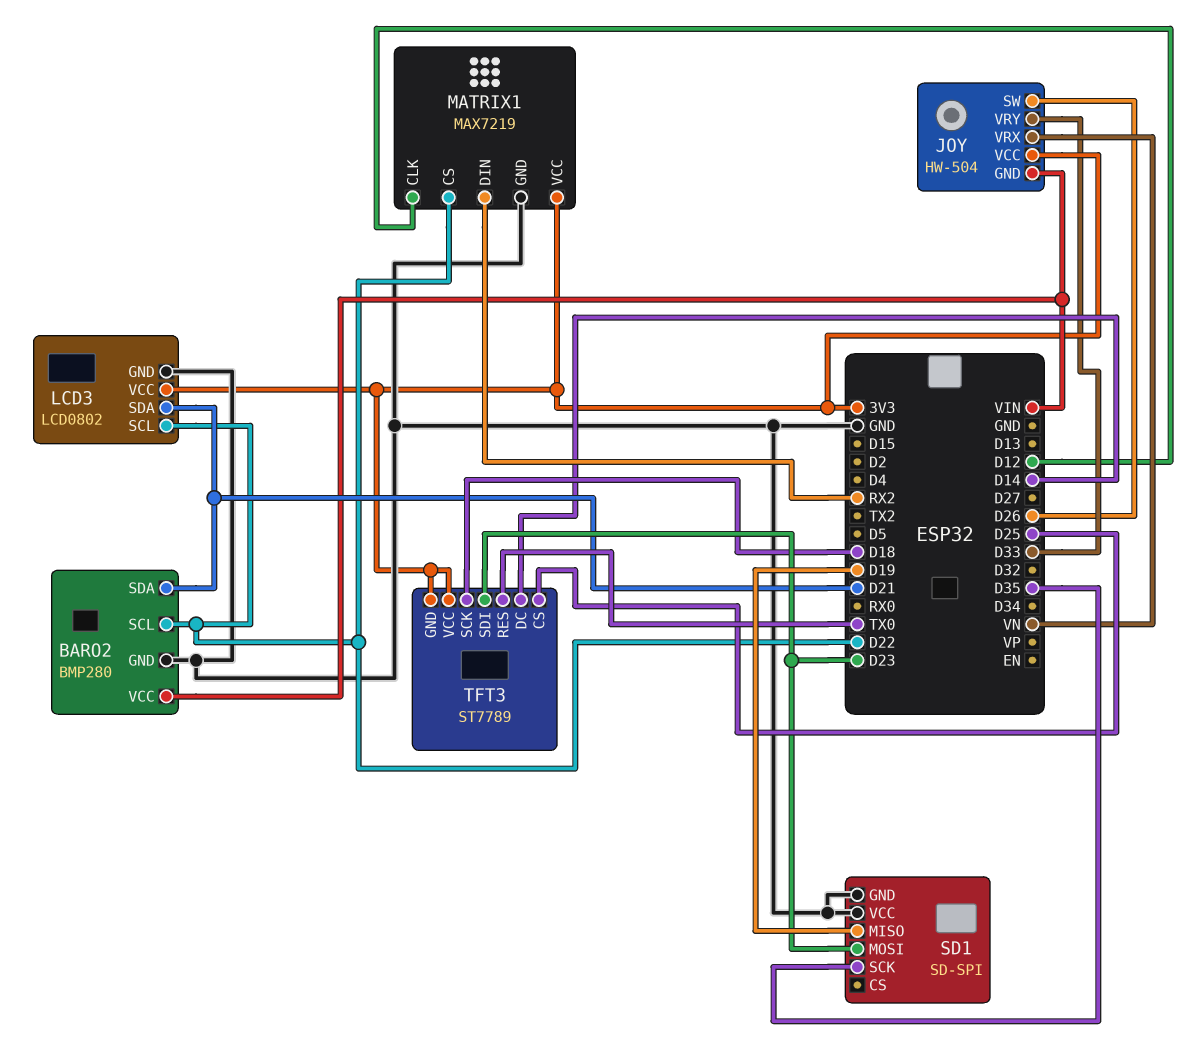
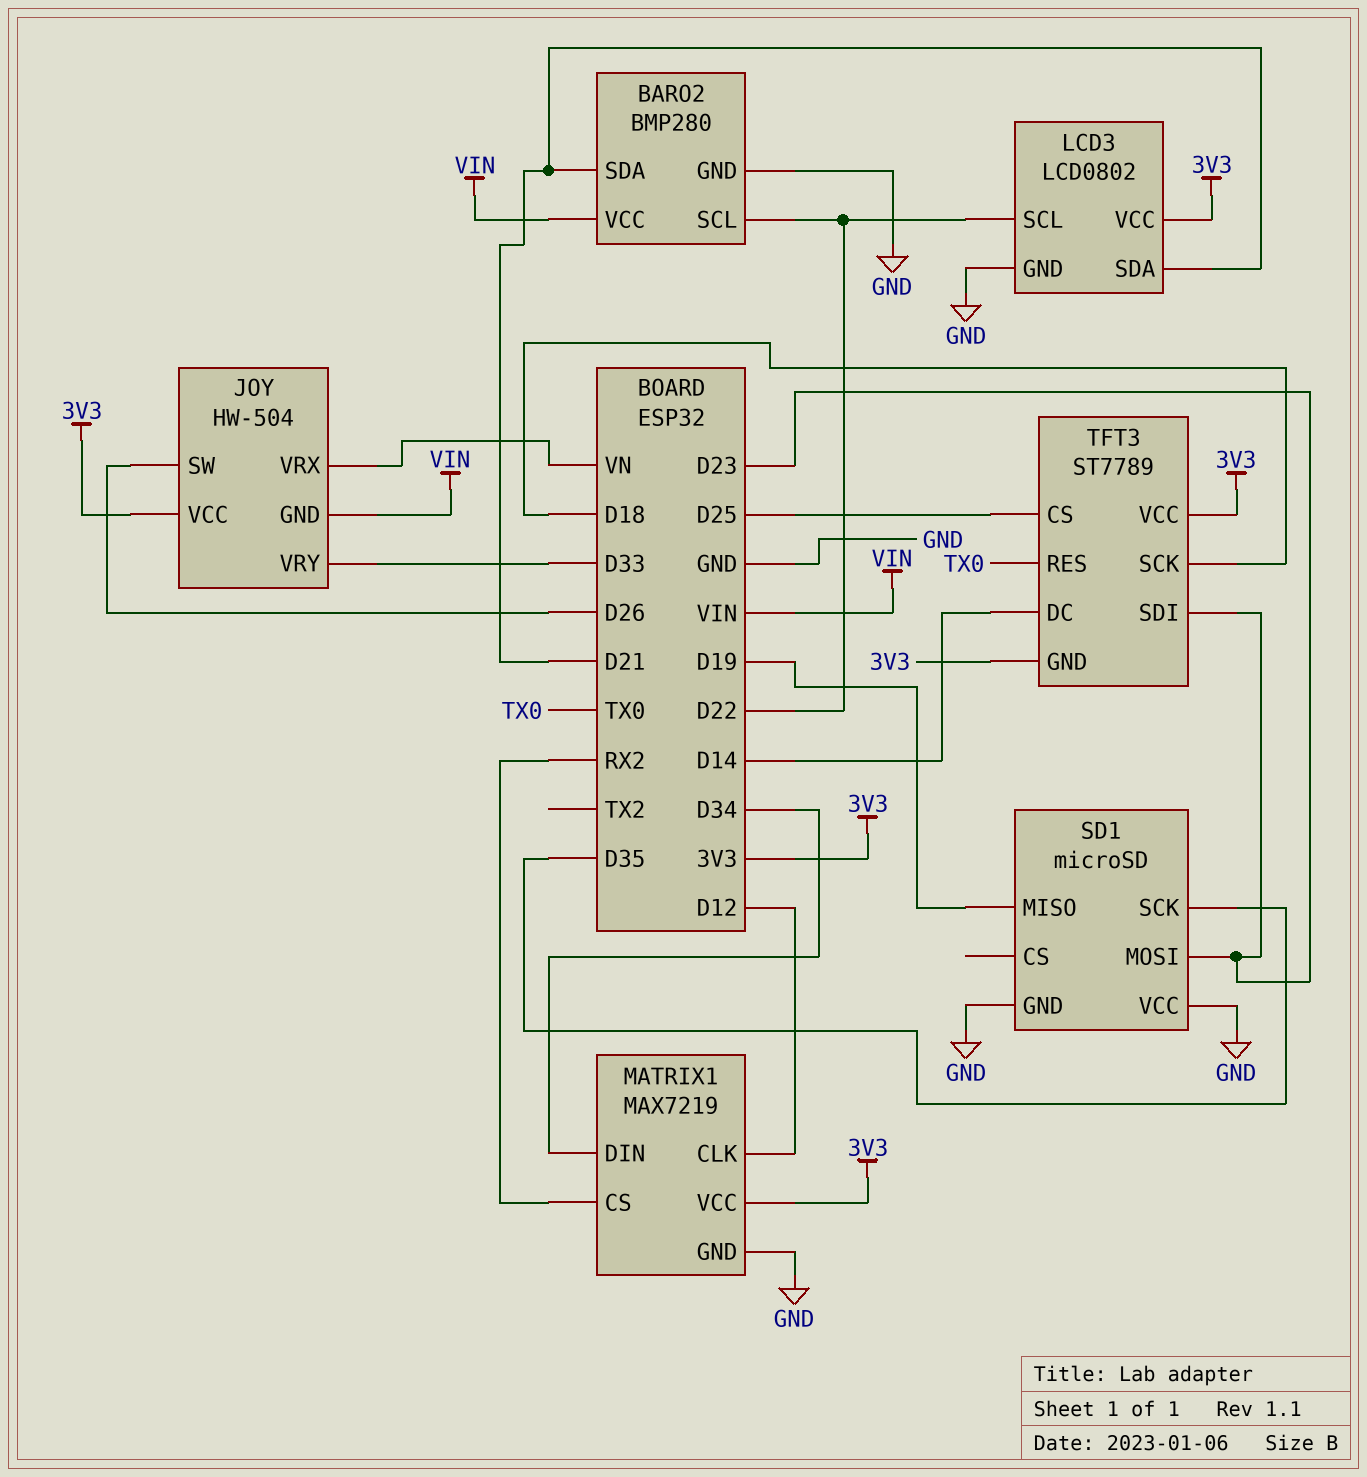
MATRIX1 pin CS: D22 -> RX2
MATRIX1 pin DIN: RX2 -> D34
SD1: SD-SPI -> microSD

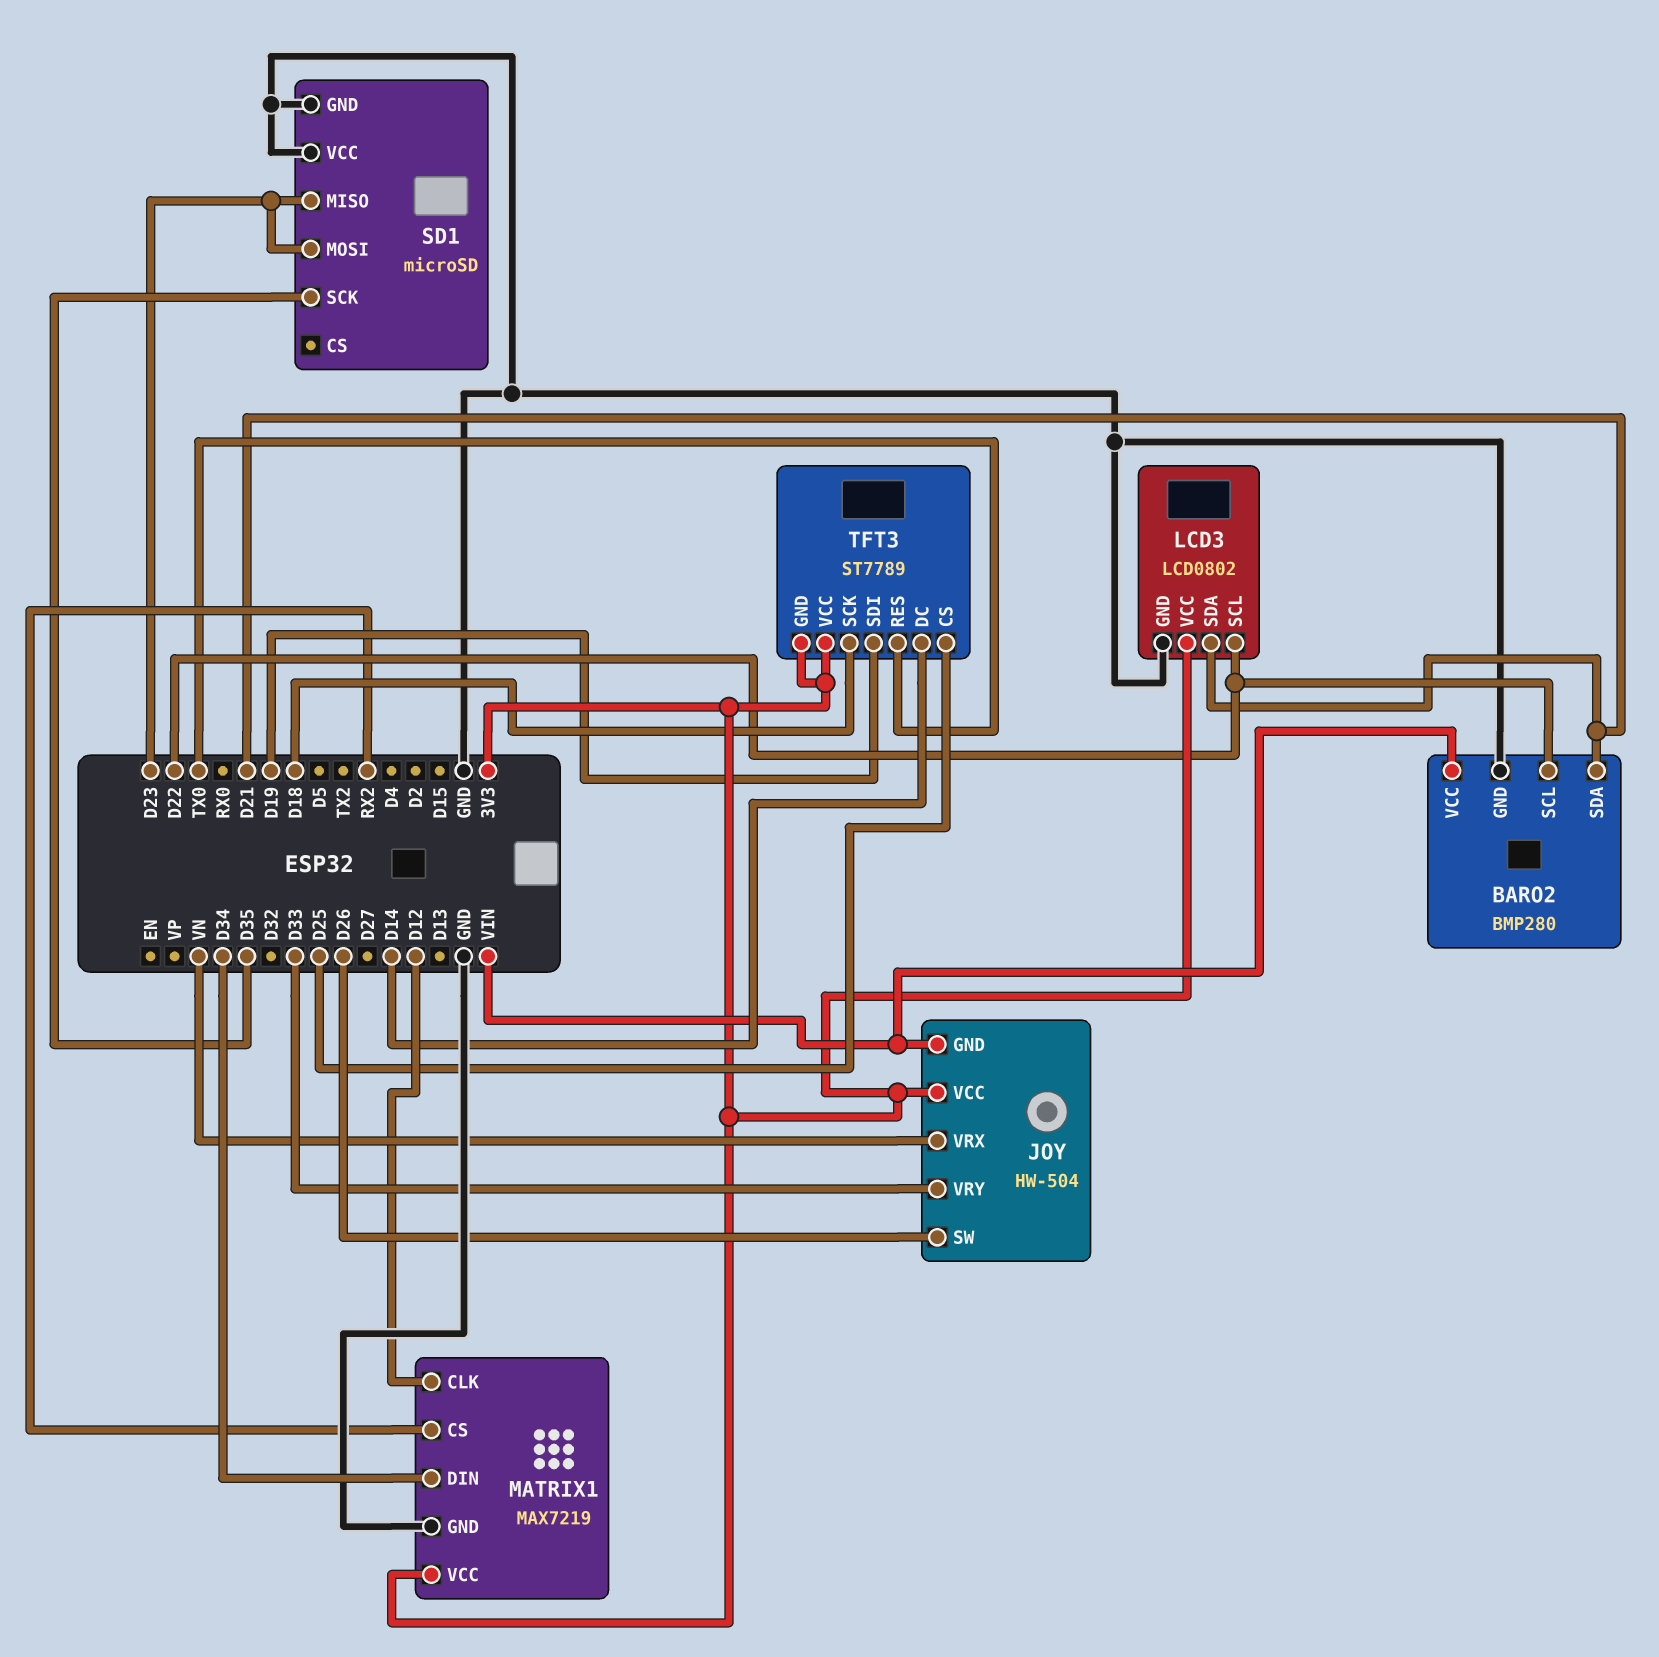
SD1 pin MISO: D19 -> D23
TFT3 pin SDI: D23 -> D19

